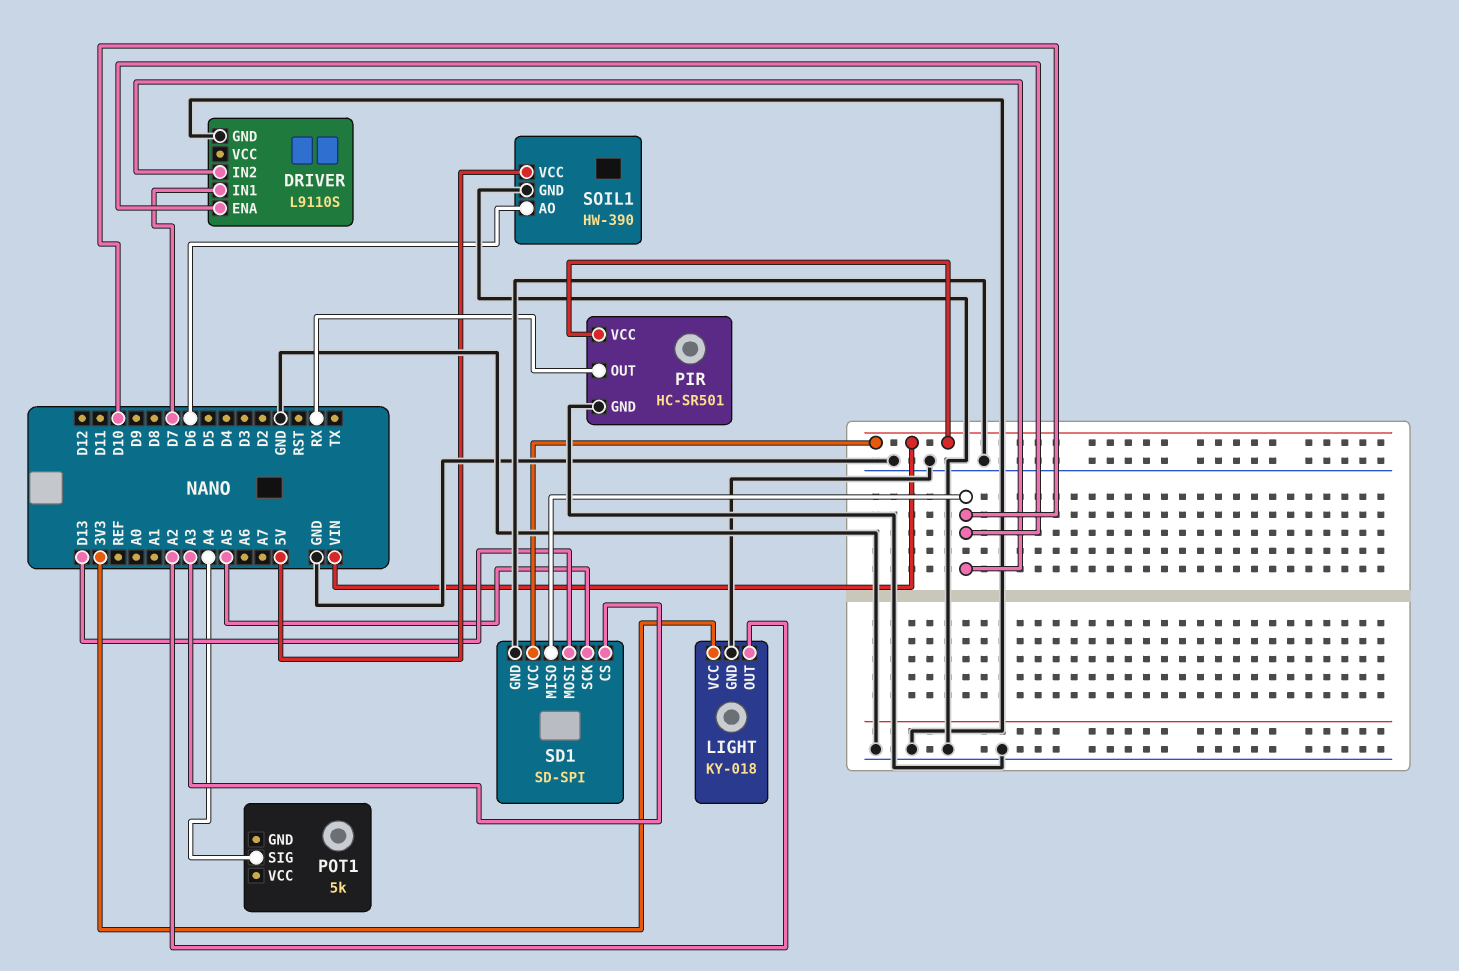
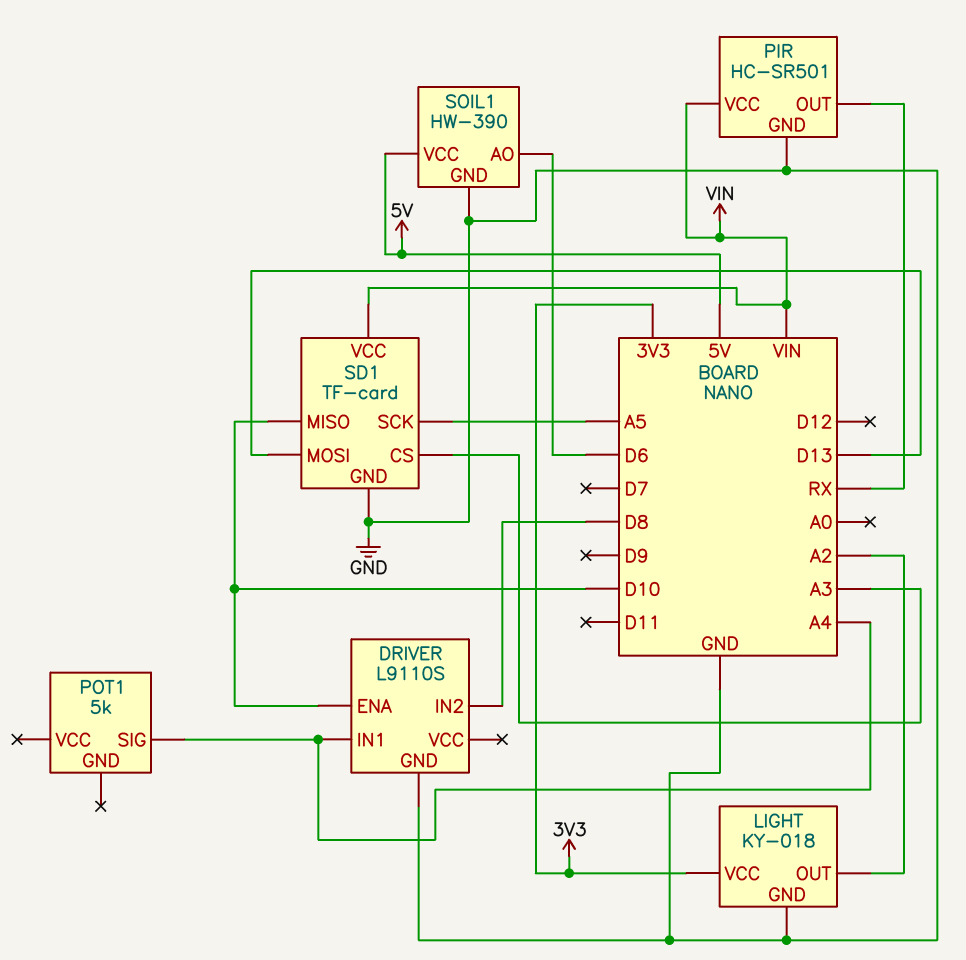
DRIVER pin IN1: D7 -> A4
DRIVER pin IN2: D10 -> D8
SD1: SD-SPI -> TF-card

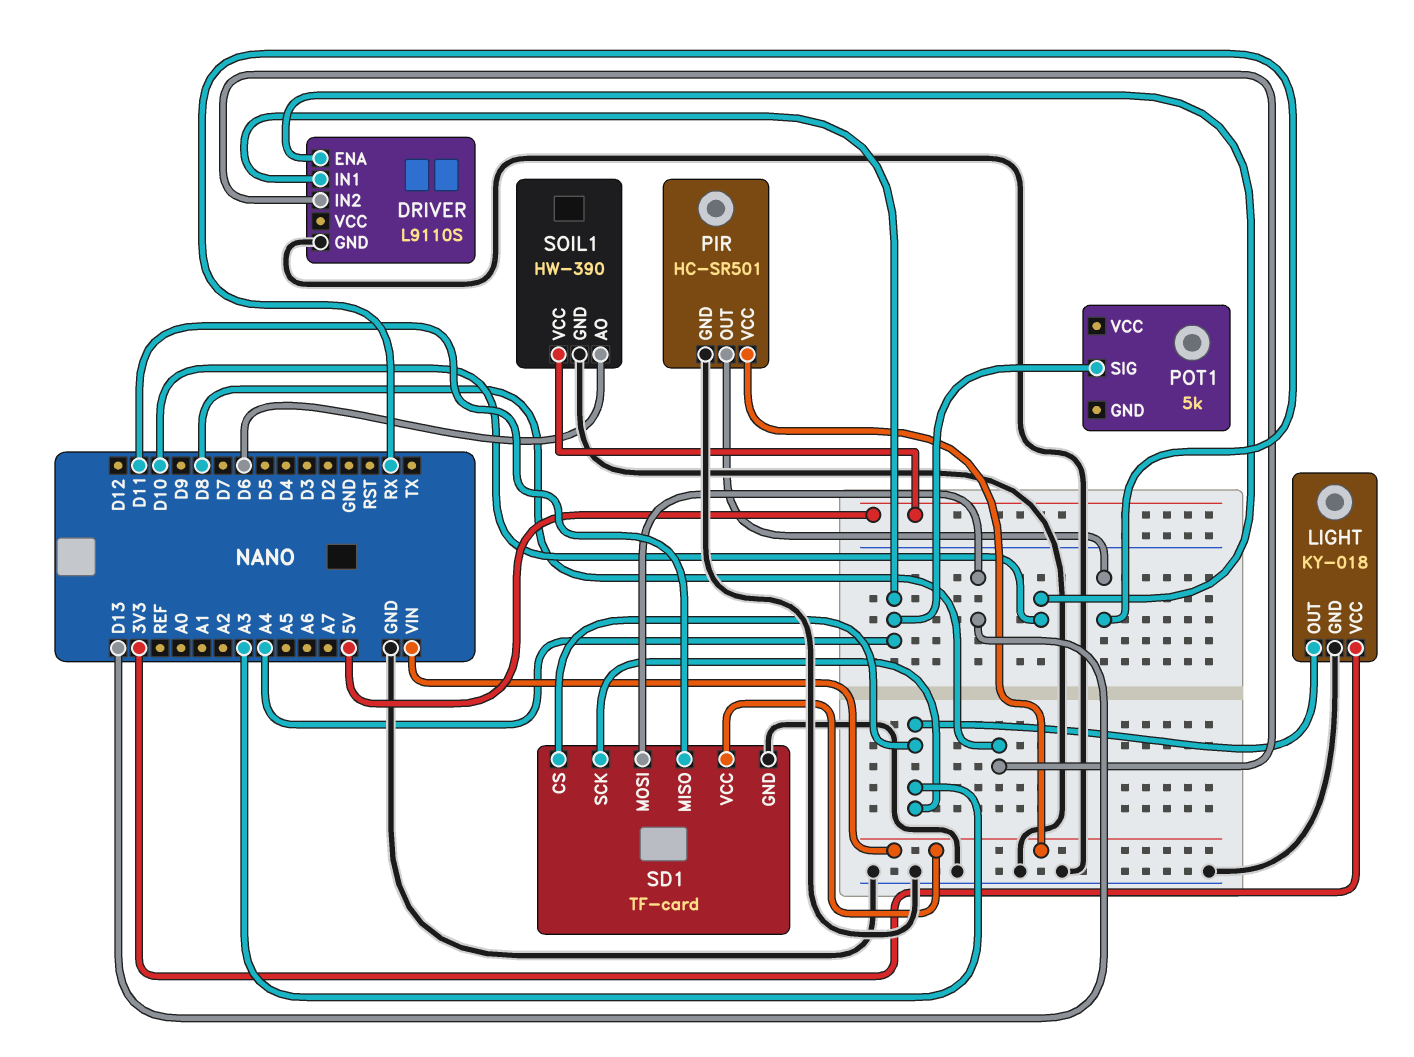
LIGHT pin OUT: A2 -> A3
SD1 pin MISO: D10 -> D11
SD1 pin SCK: A5 -> A3

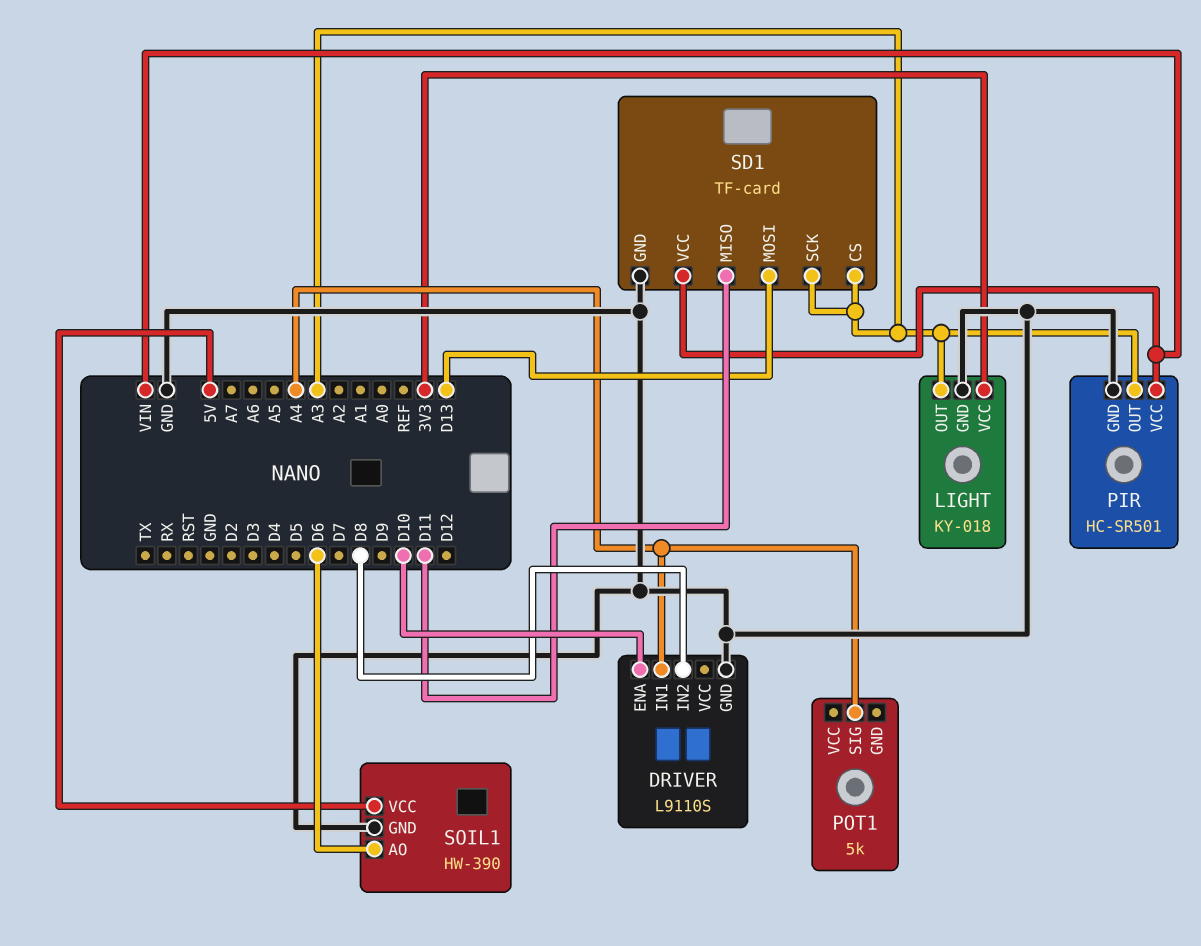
PIR pin OUT: RX -> A3

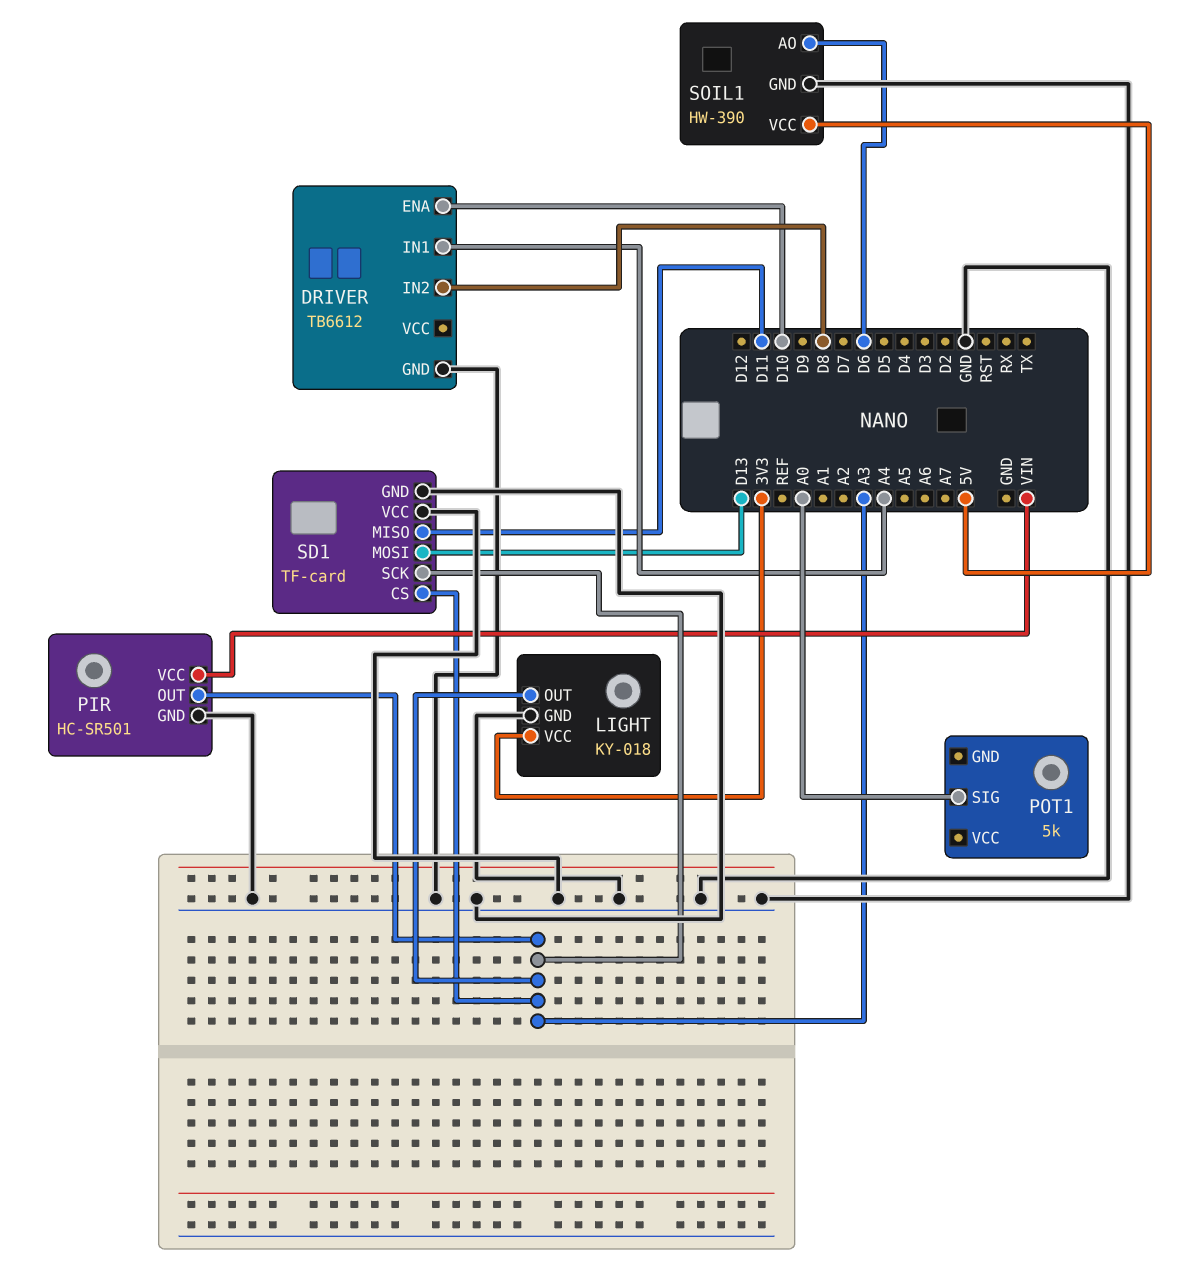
DRIVER: L9110S -> TB6612
POT1 pin SIG: A4 -> A0
SD1 pin VCC: VIN -> GND

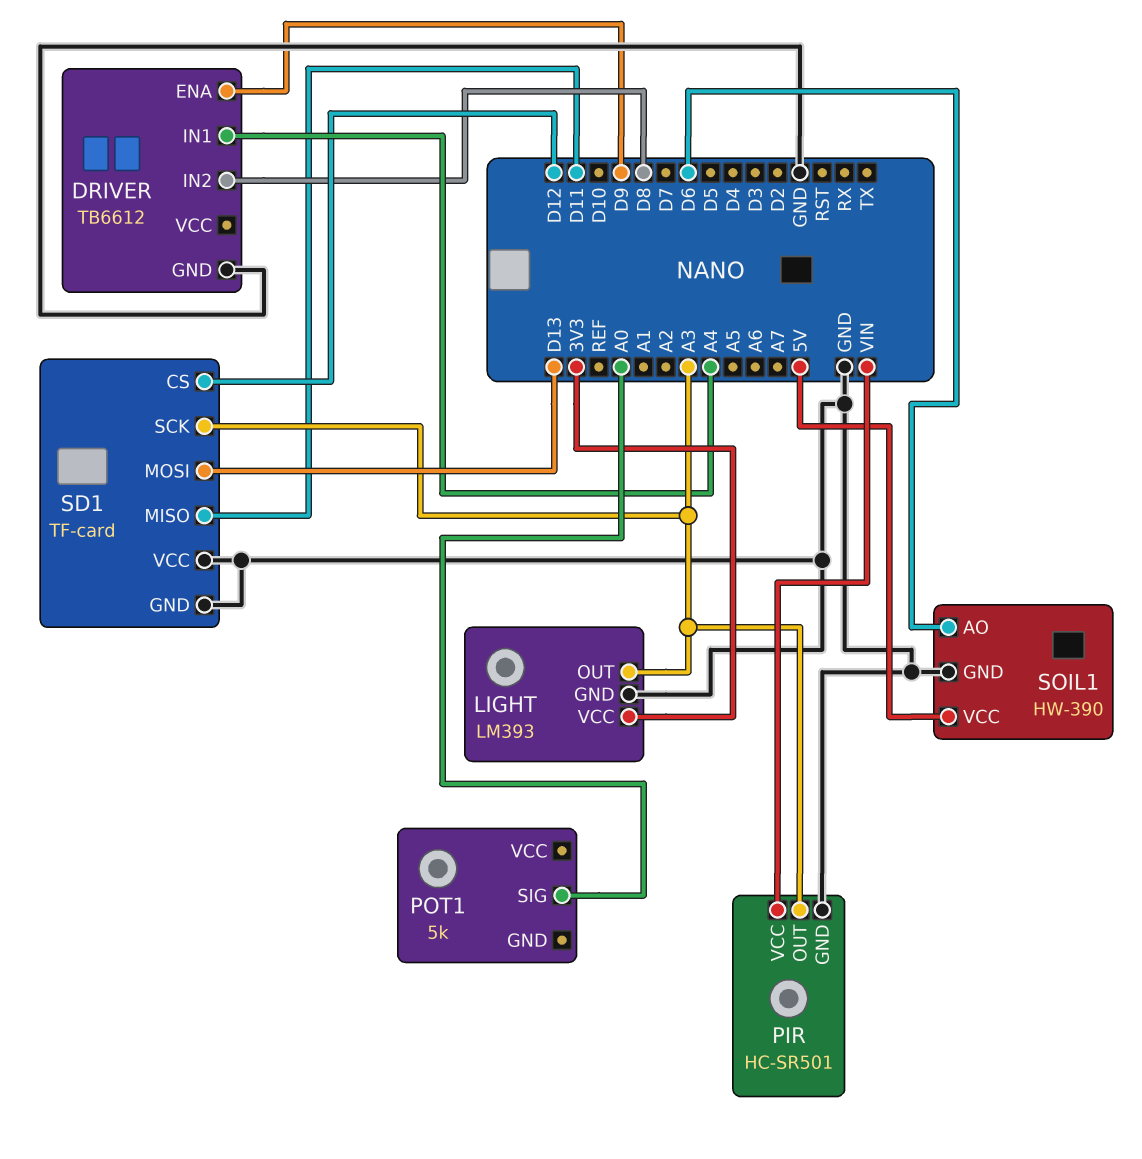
DRIVER pin ENA: D10 -> D9
LIGHT: KY-018 -> LM393
SD1 pin CS: A3 -> D12

